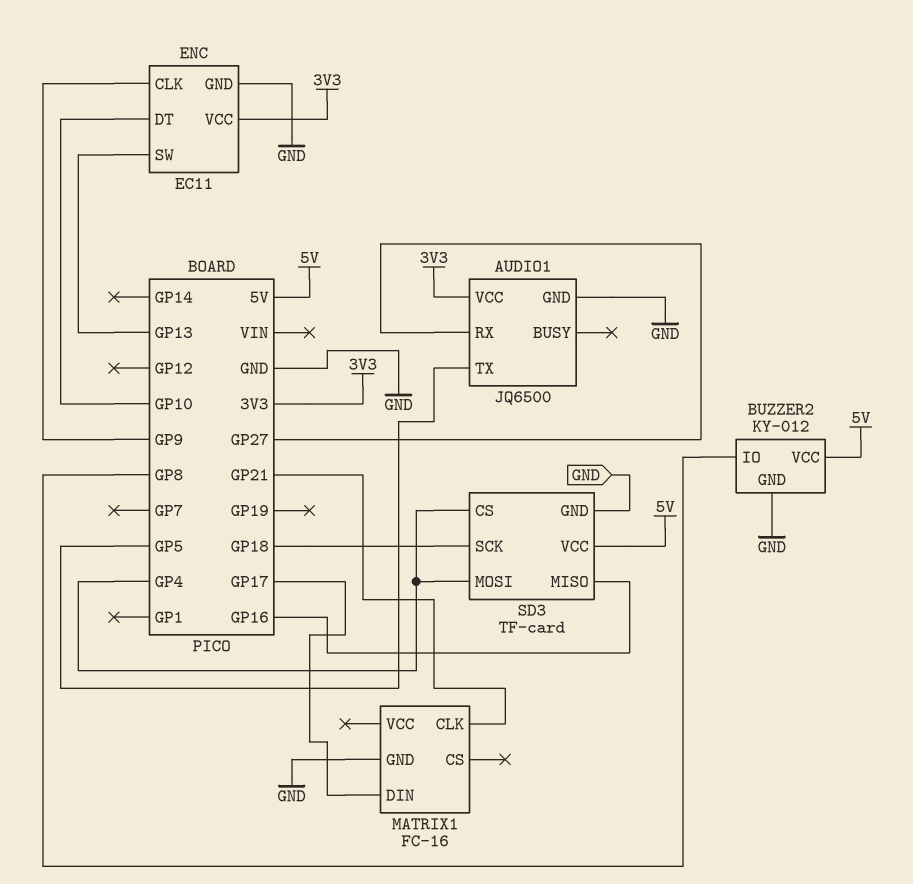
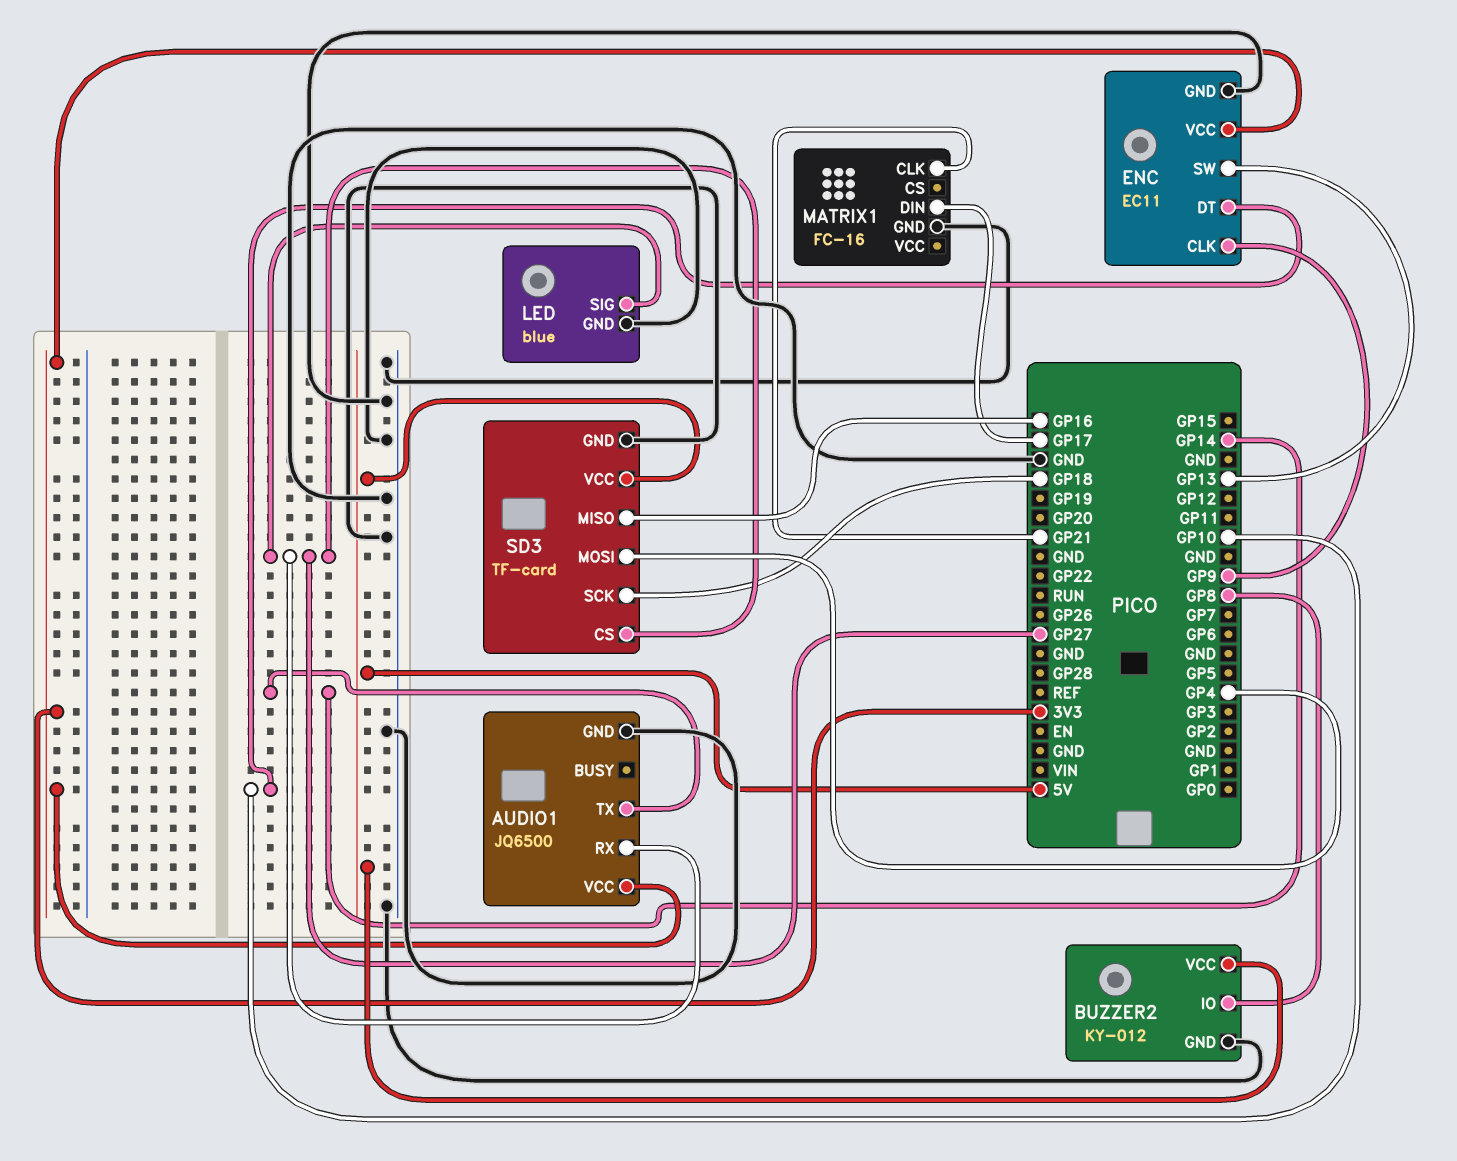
AUDIO1 pin TX: GP5 -> GP14
LED: none -> blue
LED pin GND: none -> GND
LED pin SIG: none -> GP27
SD3 pin CS: GP4 -> GP27

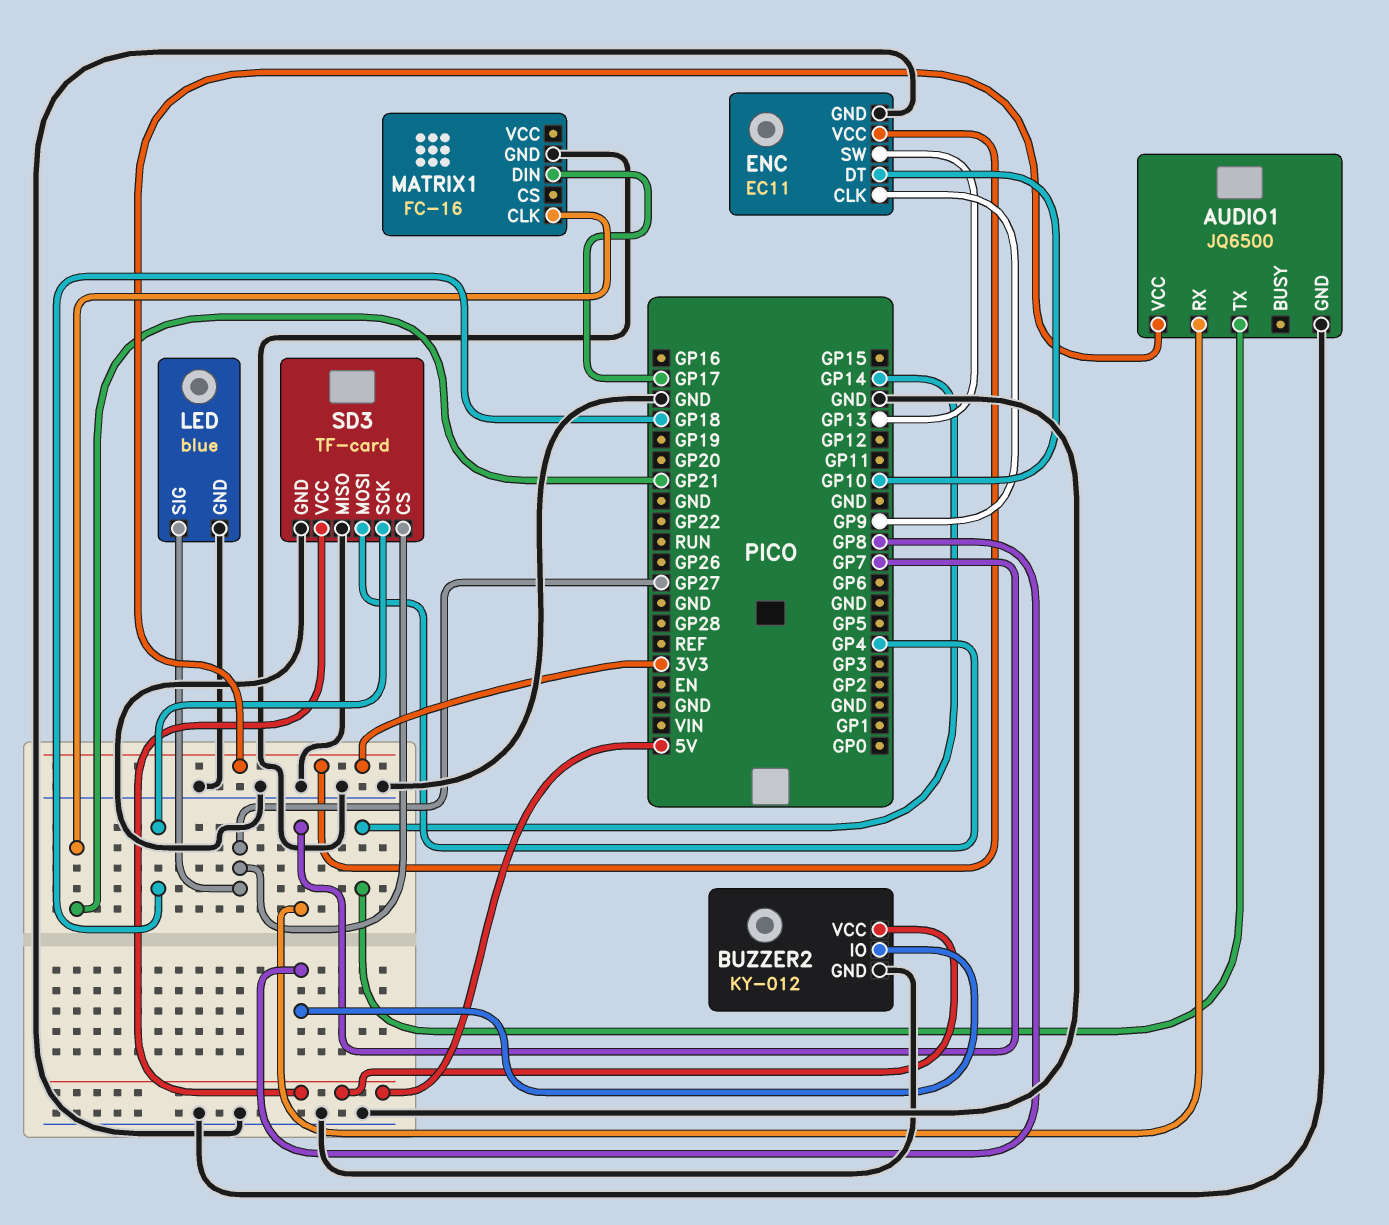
AUDIO1 pin RX: GP27 -> GP7
SD3 pin MISO: GP16 -> GND

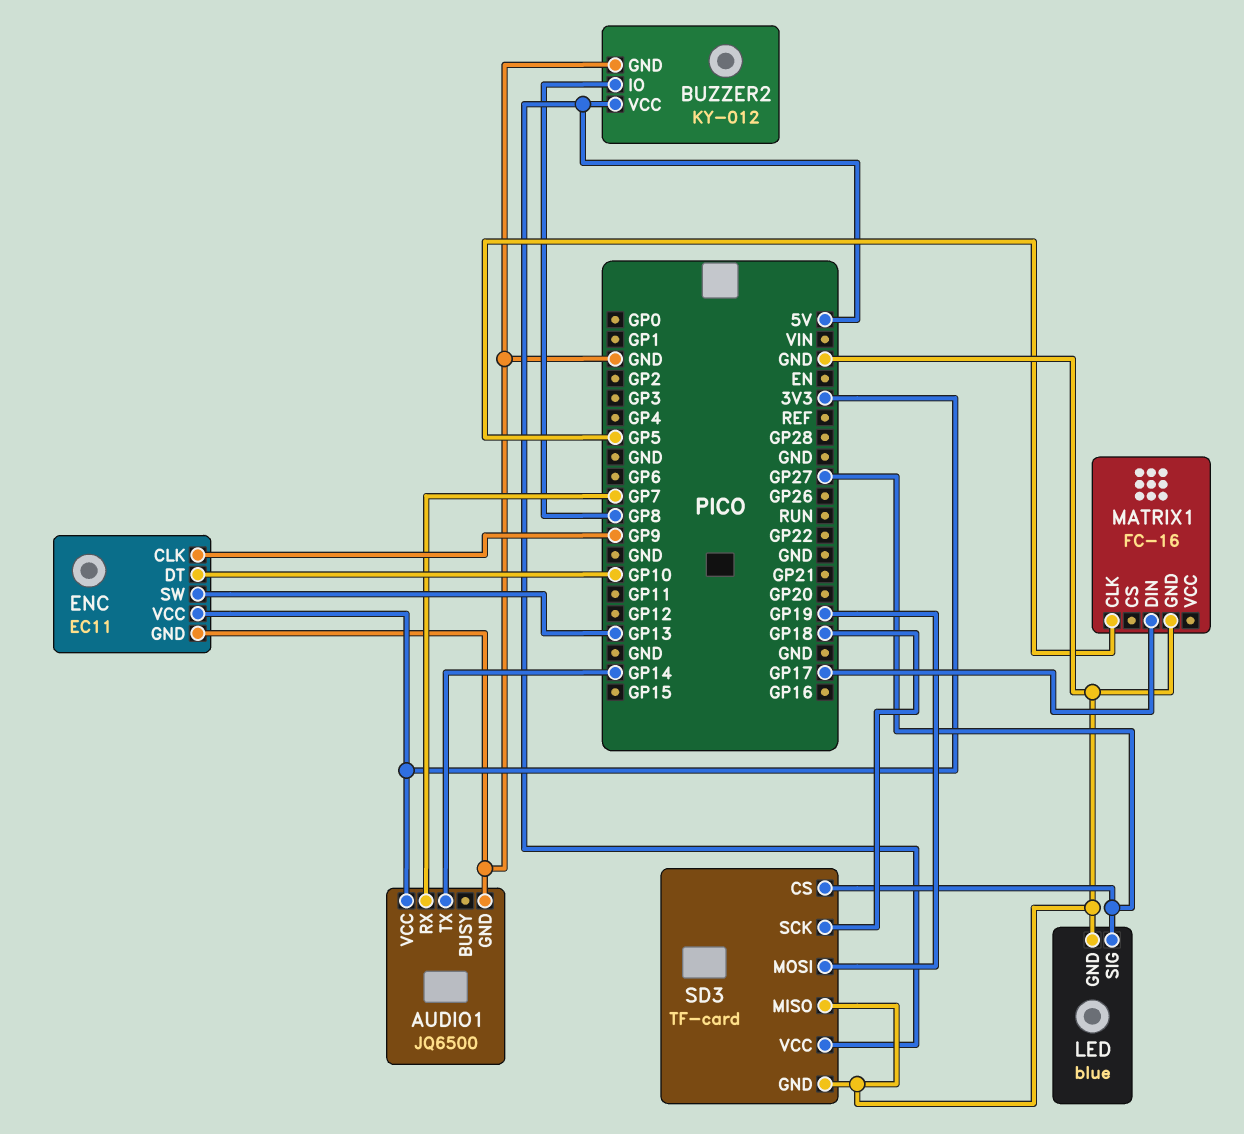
MATRIX1 pin CLK: GP21 -> GP5
SD3 pin MOSI: GP4 -> GP19

